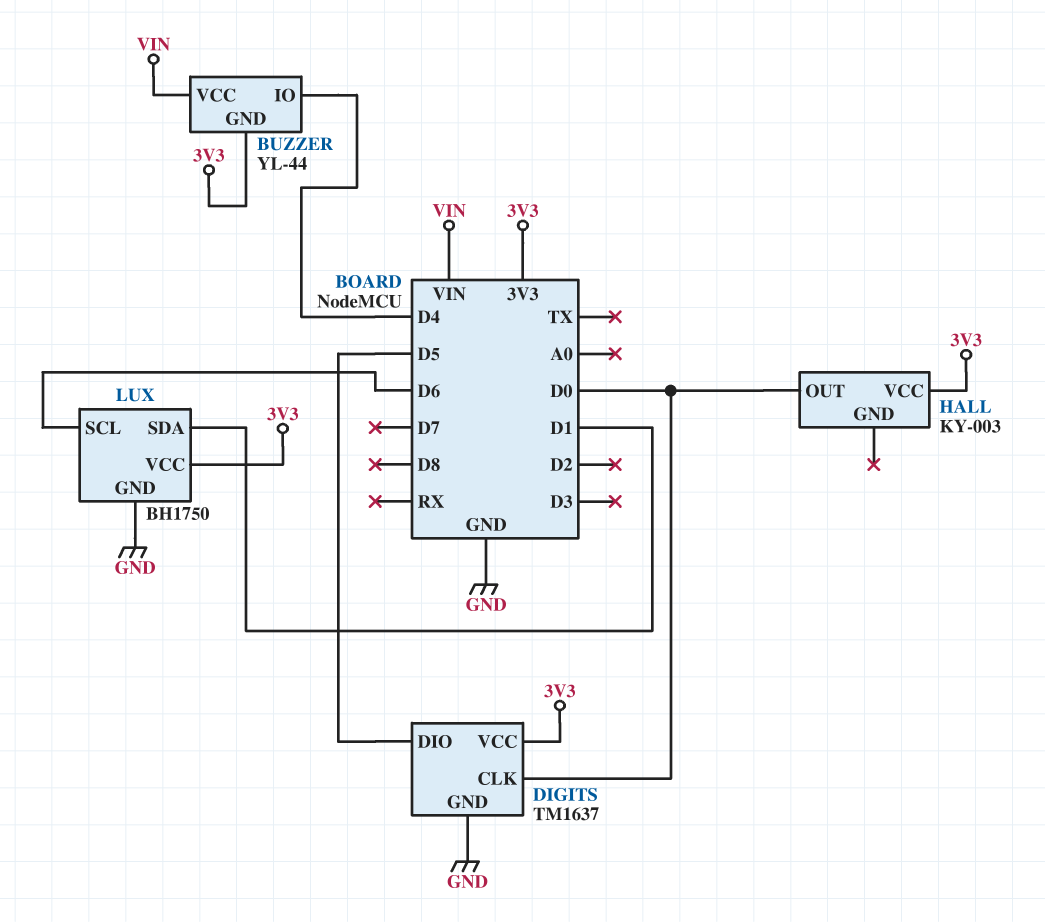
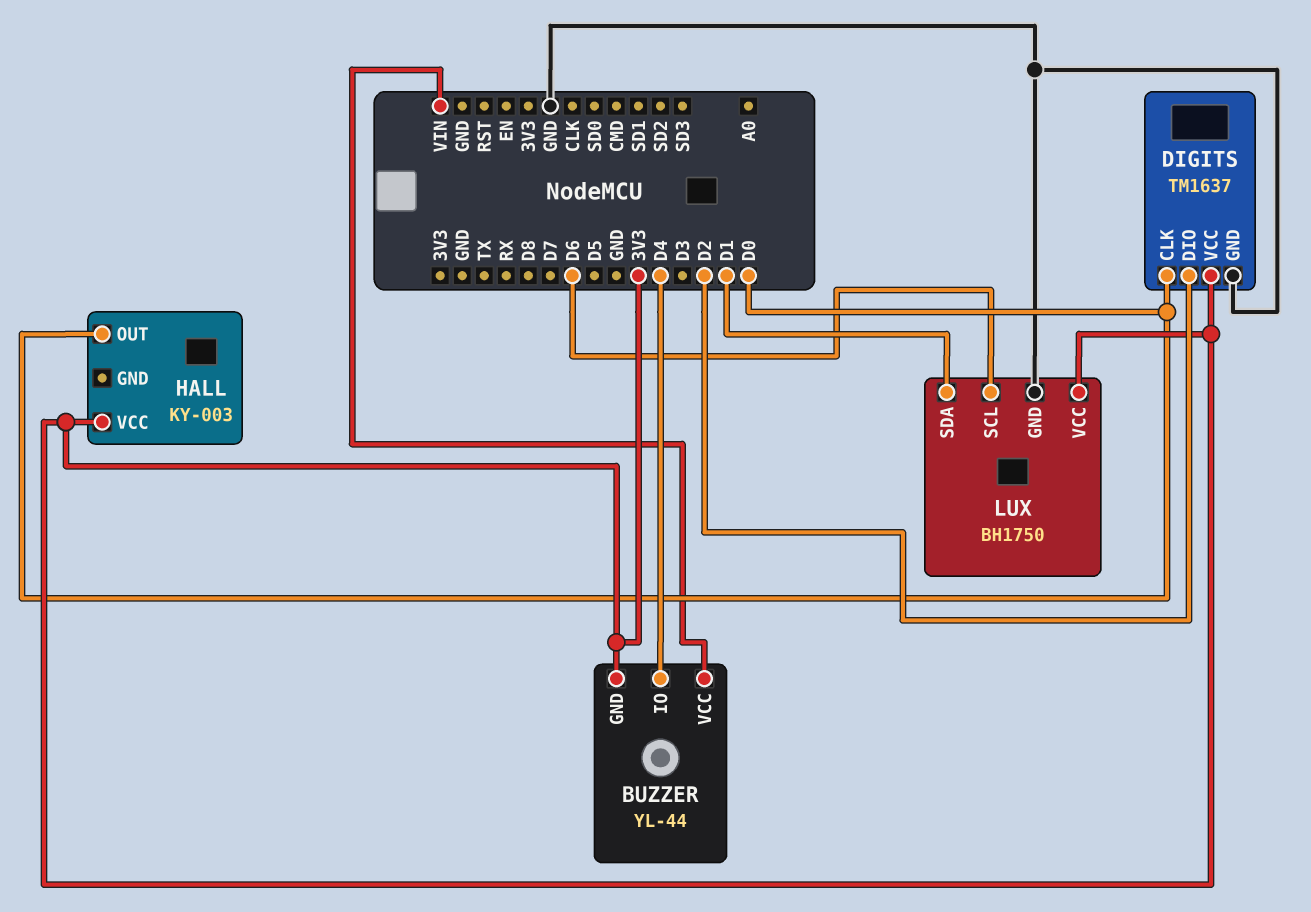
DIGITS pin DIO: D5 -> D2

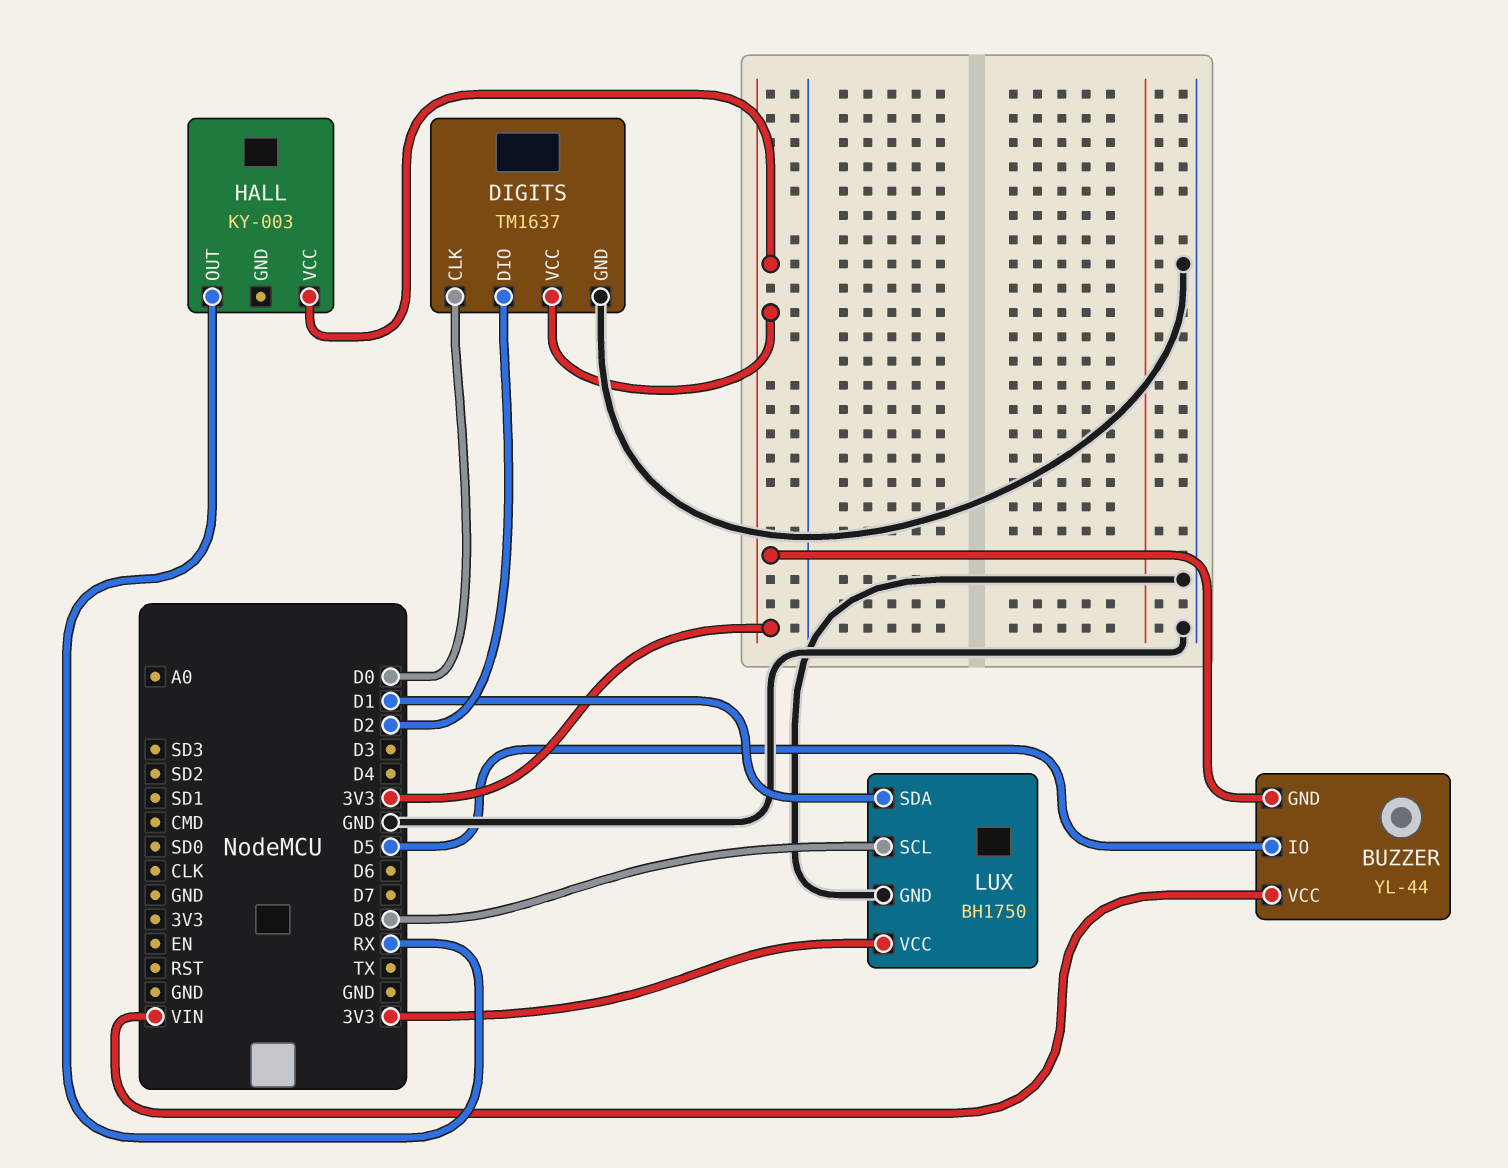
BUZZER pin IO: D4 -> D5
HALL pin OUT: D0 -> RX
LUX pin SCL: D6 -> D8

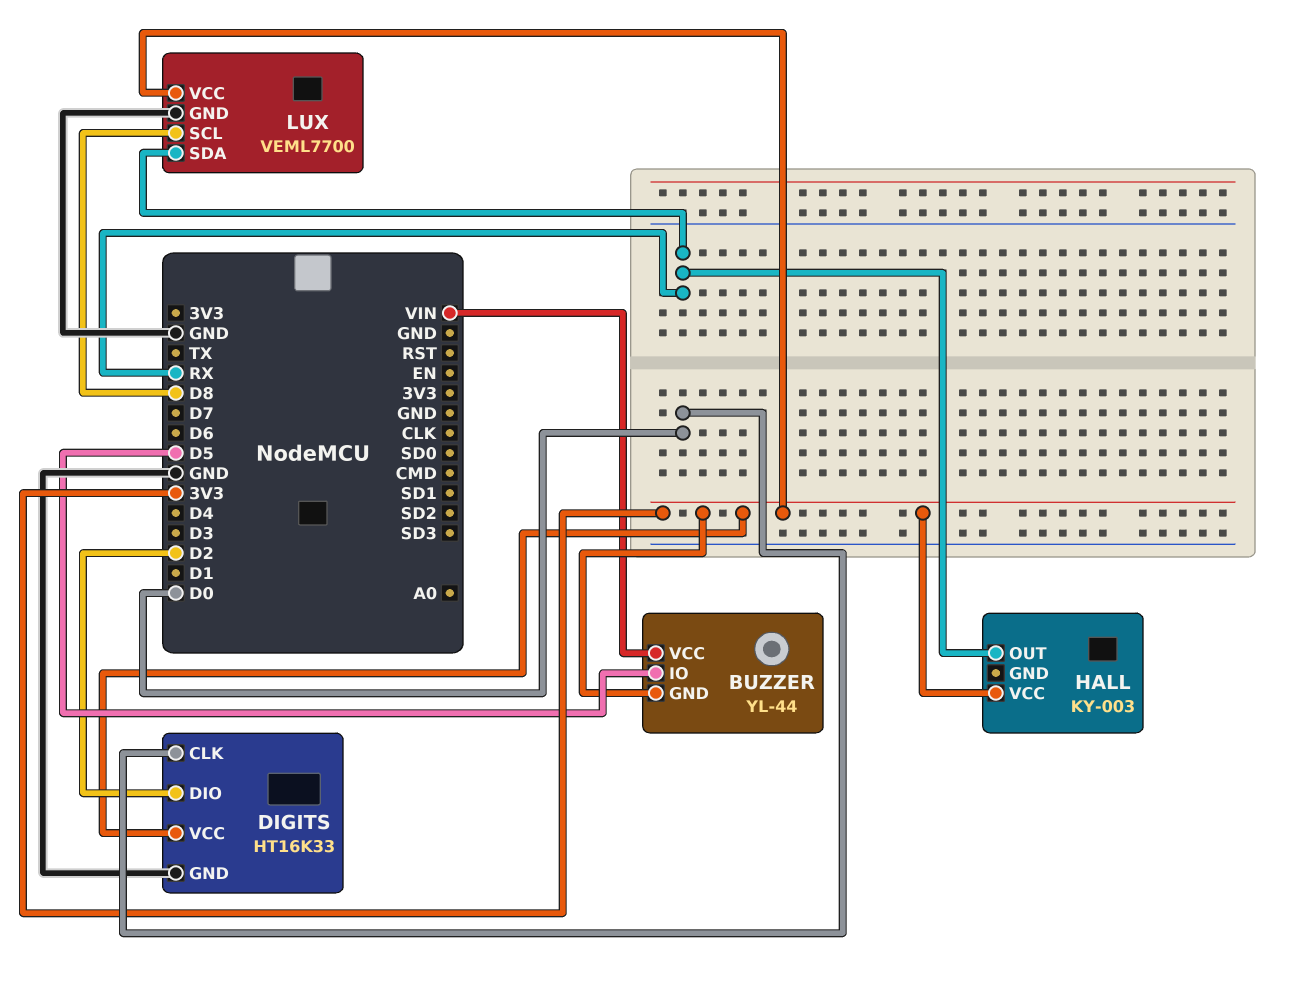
DIGITS: TM1637 -> HT16K33
LUX: BH1750 -> VEML7700
LUX pin SDA: D1 -> RX

